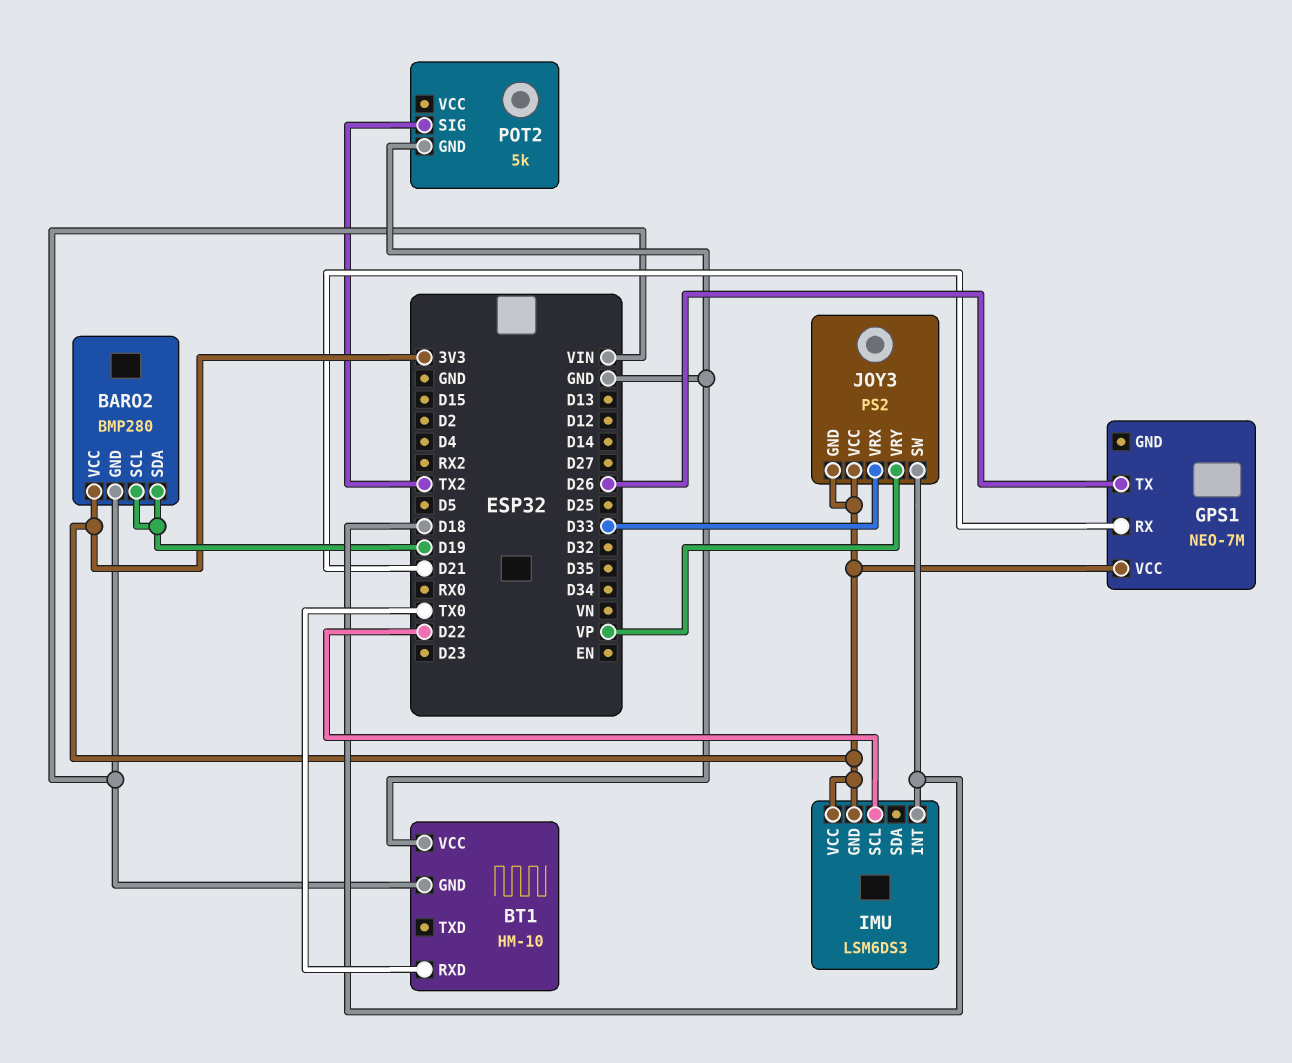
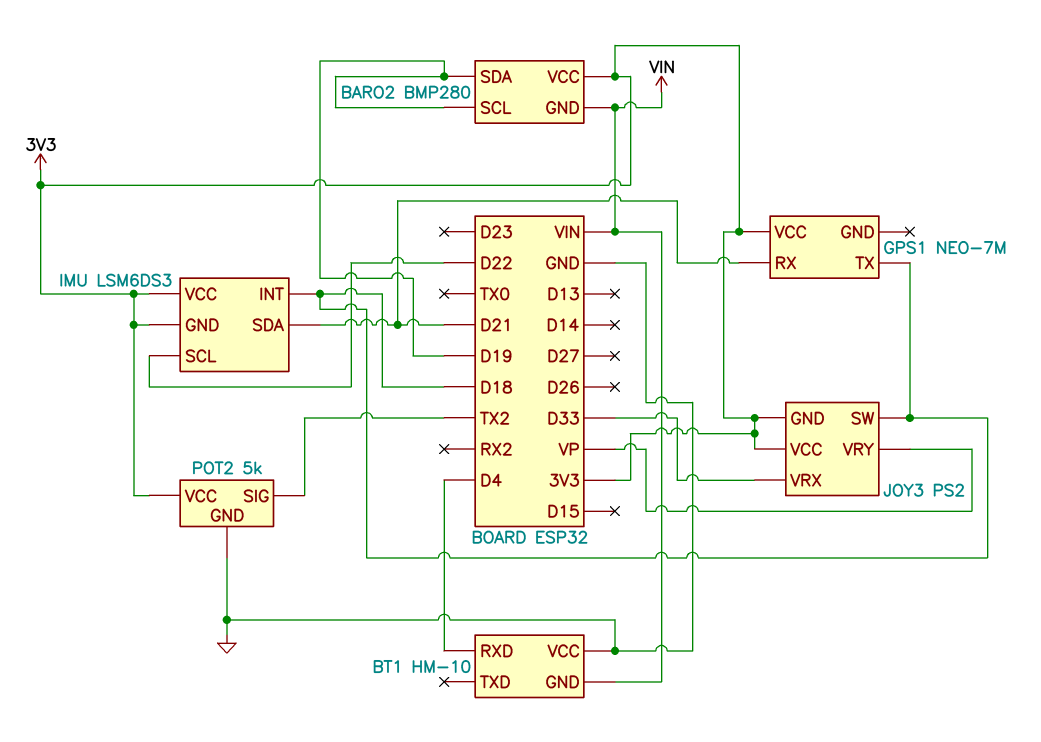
BT1 pin RXD: TX0 -> D4
GPS1 pin TX: D26 -> D18
IMU pin SDA: none -> D21
POT2 pin VCC: none -> 3V3

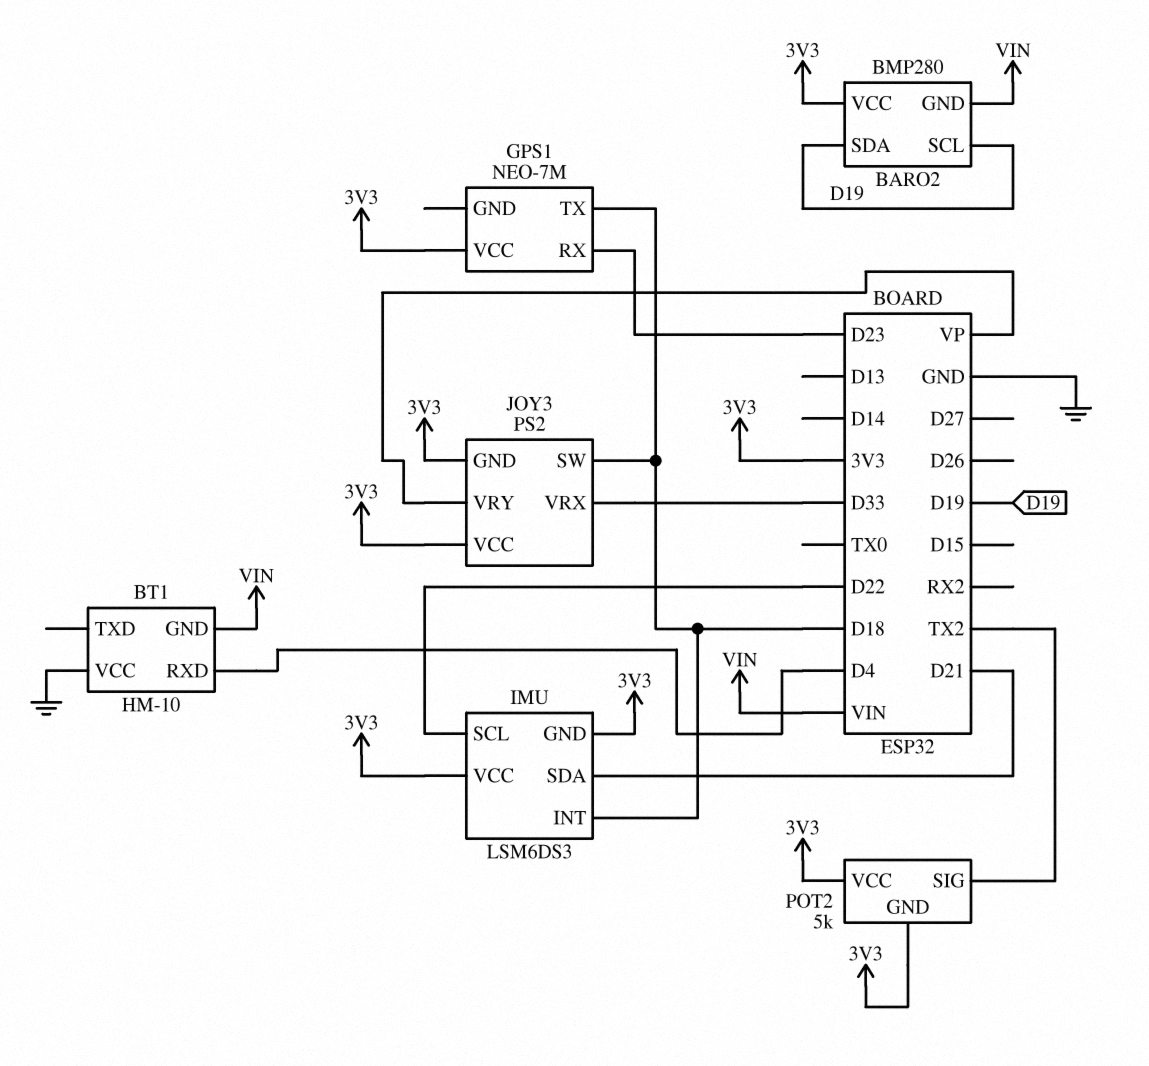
GPS1 pin RX: D21 -> D23
POT2 pin GND: GND -> 3V3

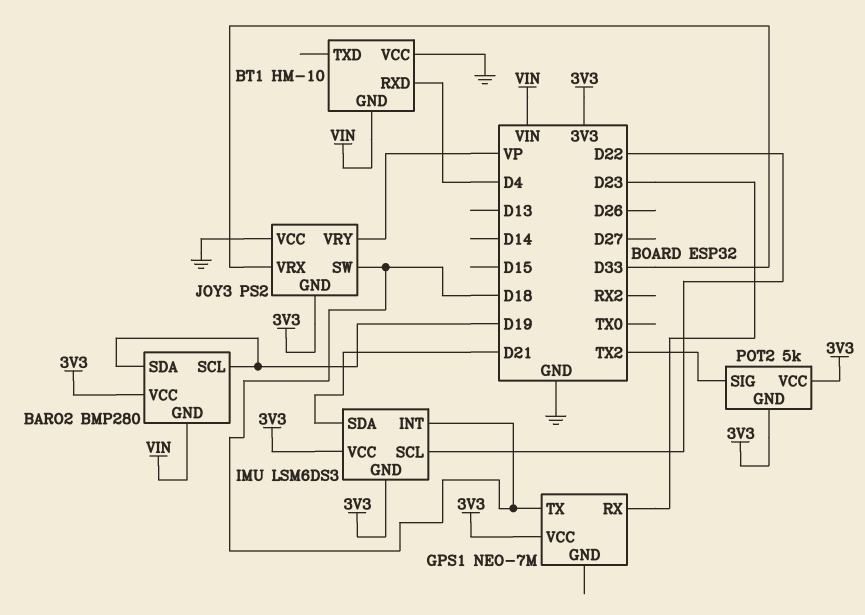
JOY3 pin VCC: 3V3 -> GND

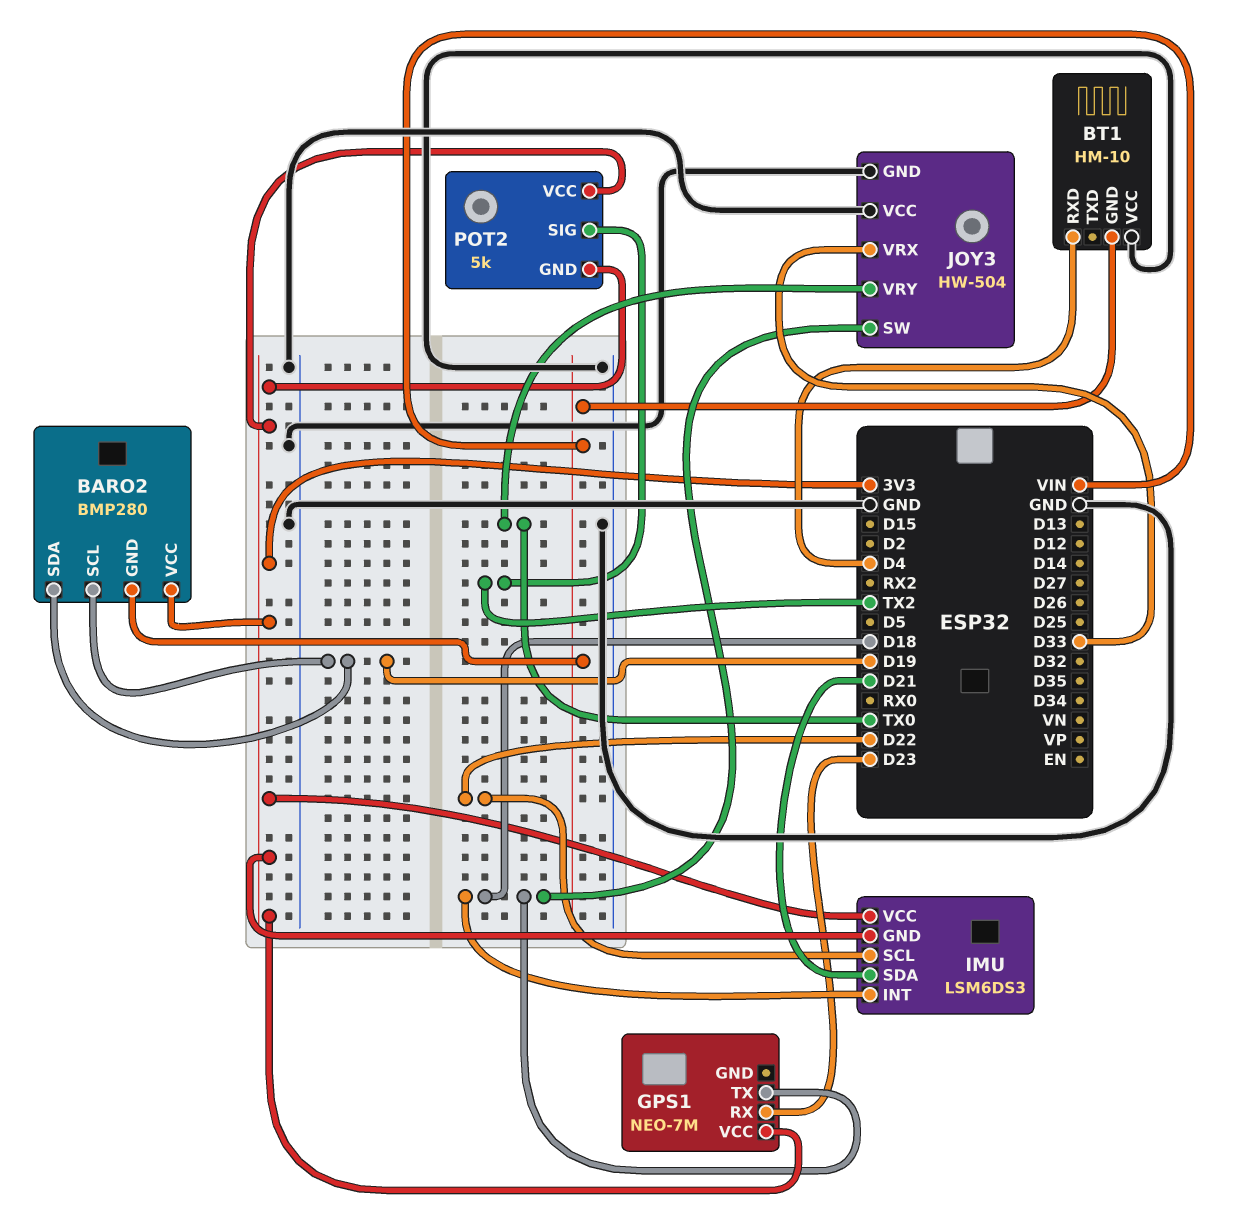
JOY3: PS2 -> HW-504
JOY3 pin GND: 3V3 -> GND
JOY3 pin VRY: VP -> TX0

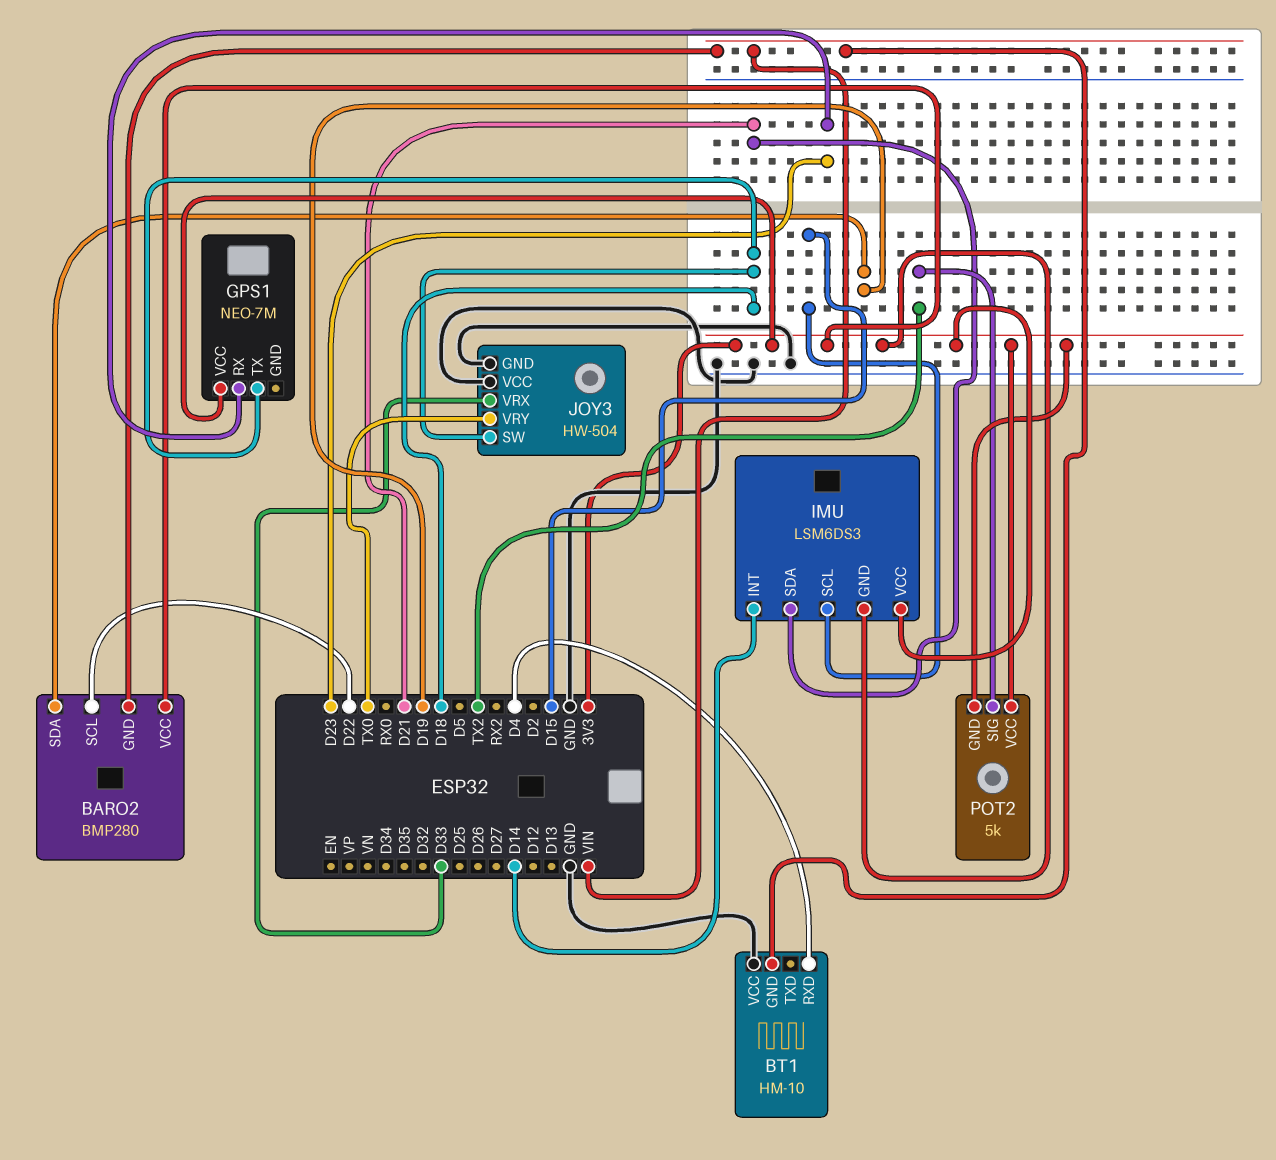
BARO2 pin SCL: D19 -> D22
IMU pin INT: D18 -> D14
IMU pin SCL: D22 -> D15

